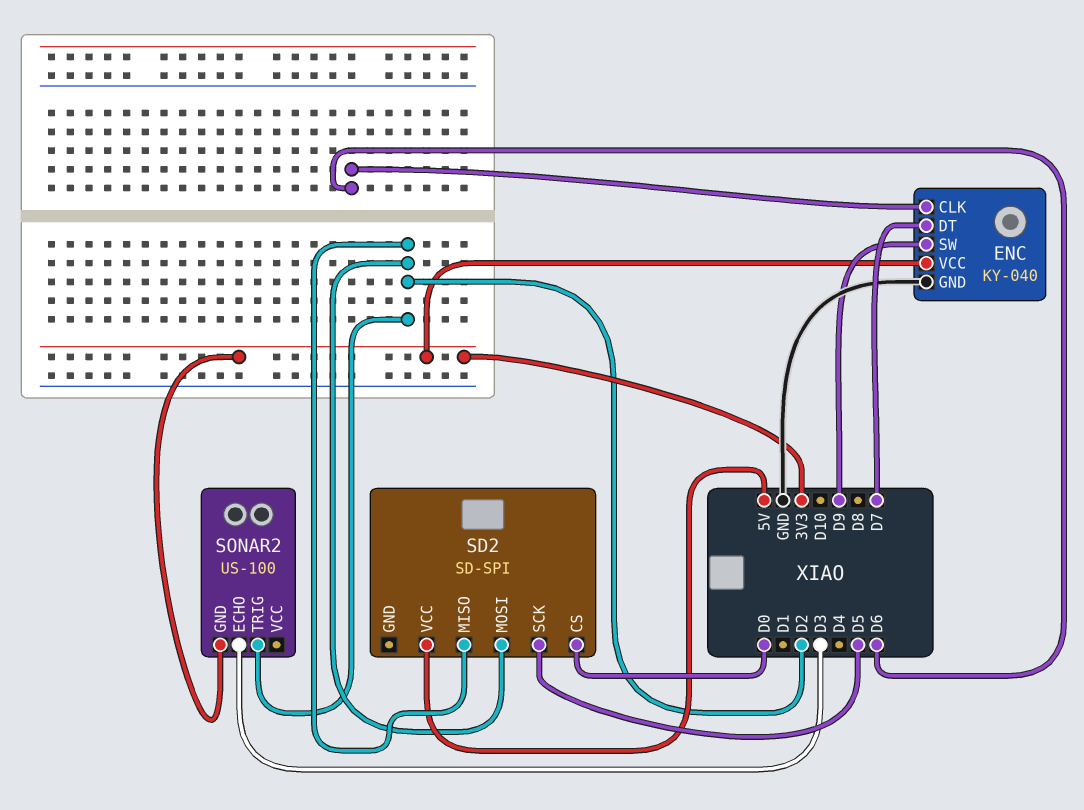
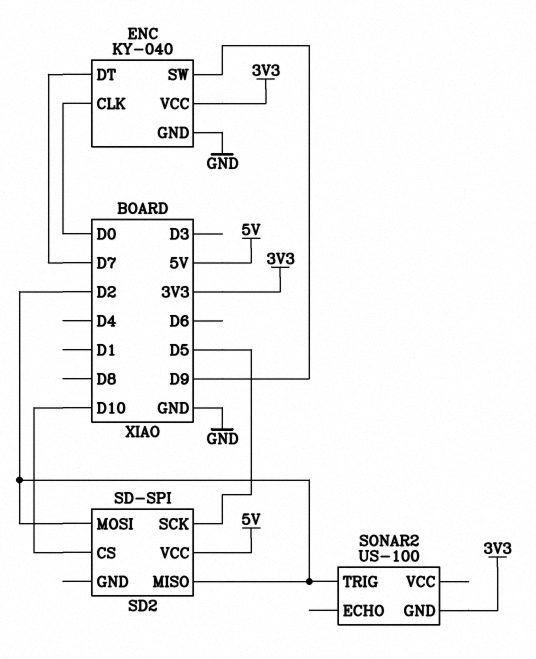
ENC pin CLK: D6 -> D0
SD2 pin CS: D0 -> D10
SONAR2 pin ECHO: D3 -> none

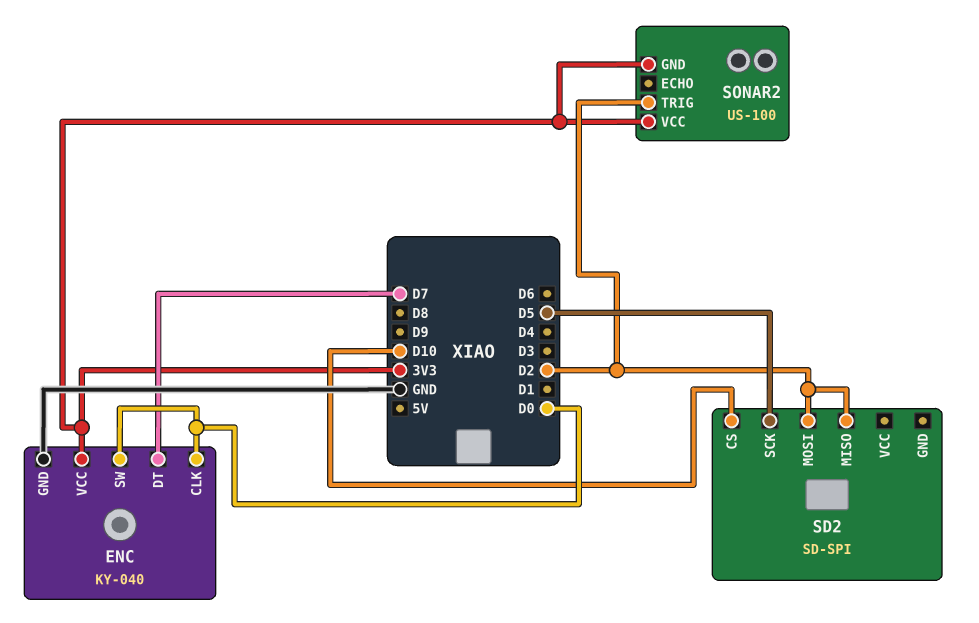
ENC pin SW: D9 -> D0
SD2 pin VCC: 5V -> none
SONAR2 pin VCC: none -> 3V3

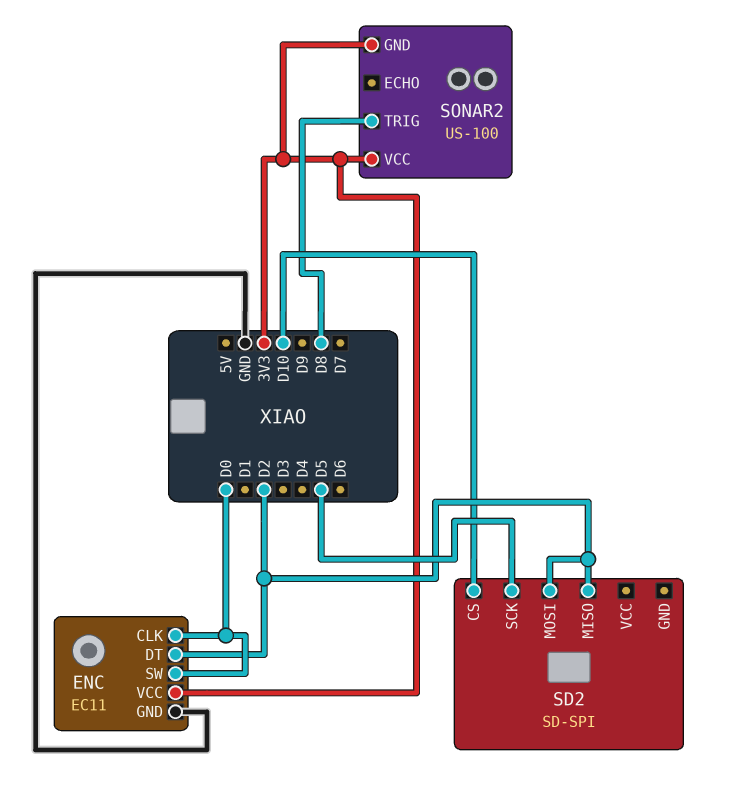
ENC: KY-040 -> EC11
ENC pin DT: D7 -> D2
SONAR2 pin TRIG: D2 -> D8

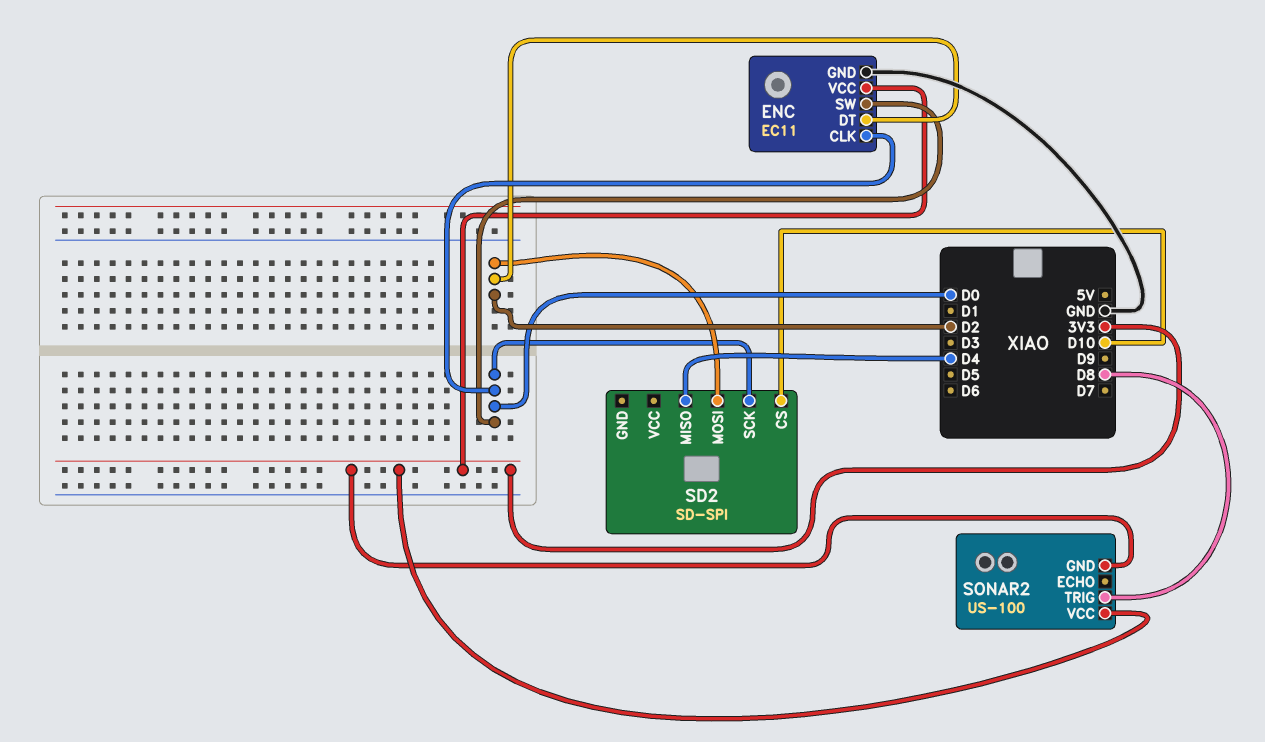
SD2 pin MISO: D2 -> D4
SD2 pin SCK: D5 -> D0

